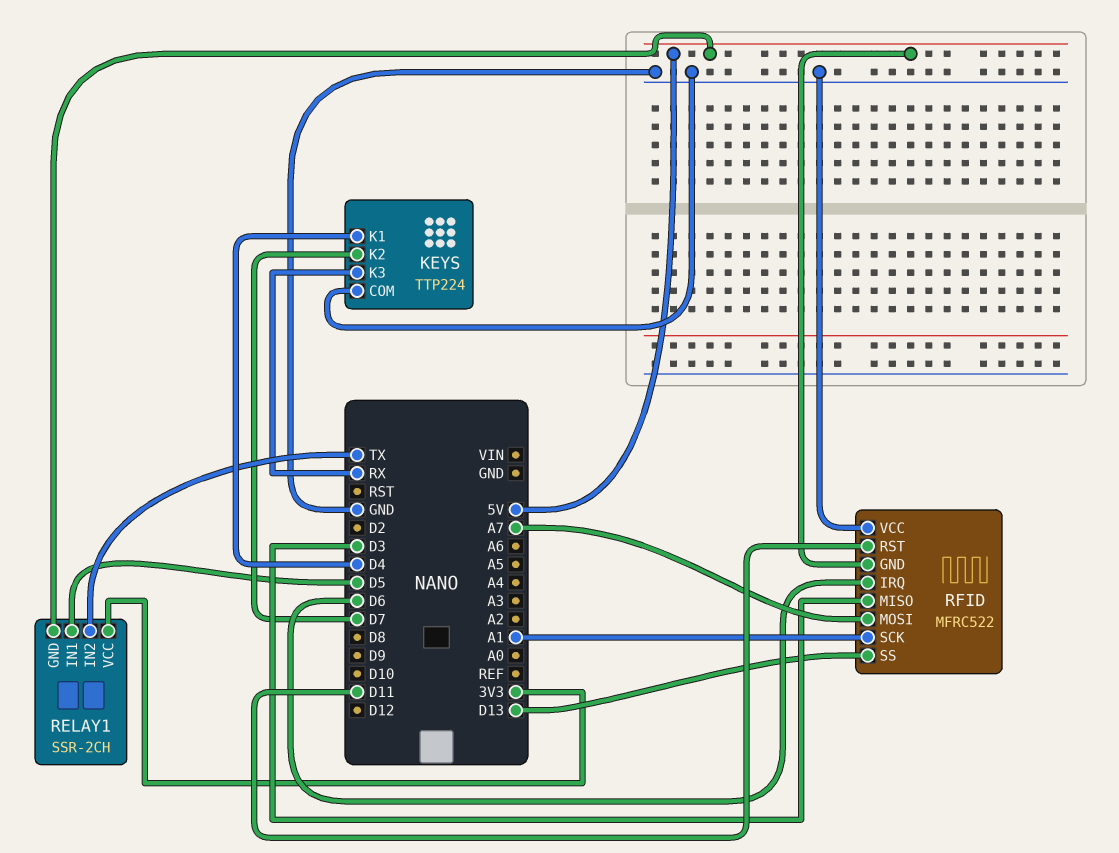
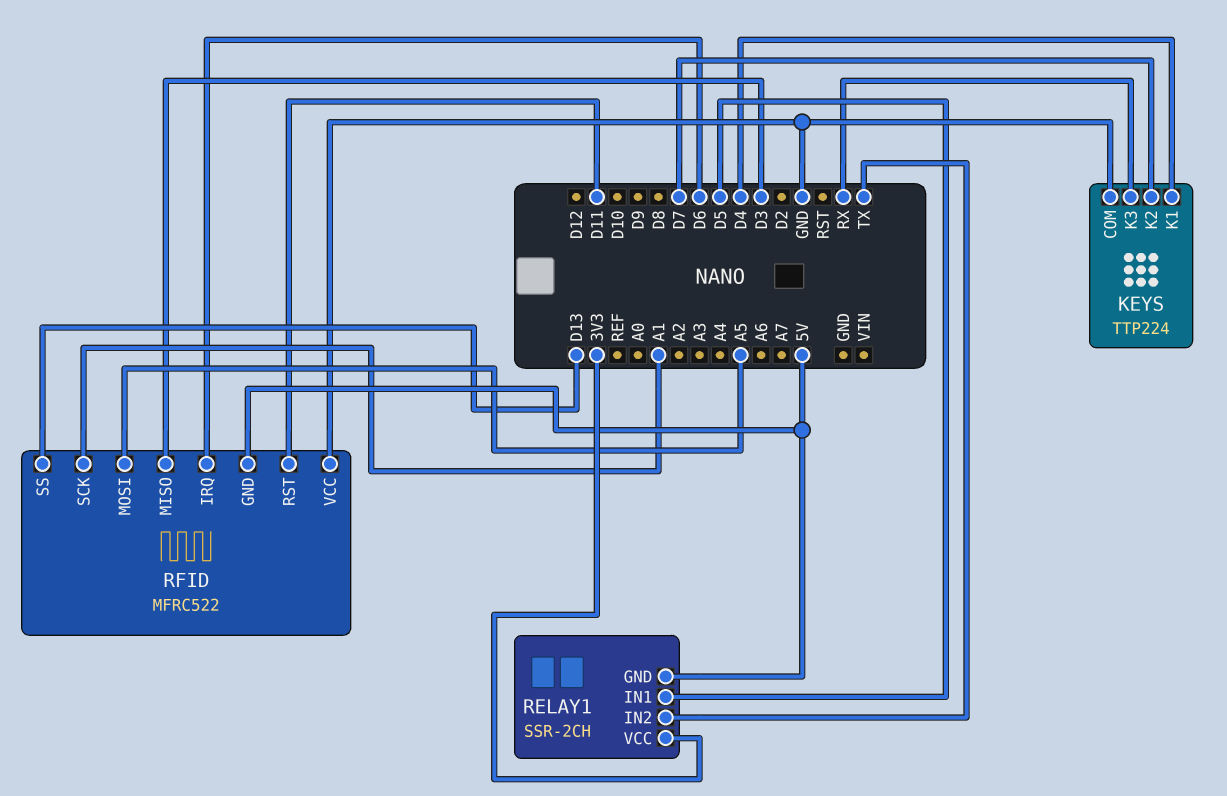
RFID pin MOSI: A7 -> A5

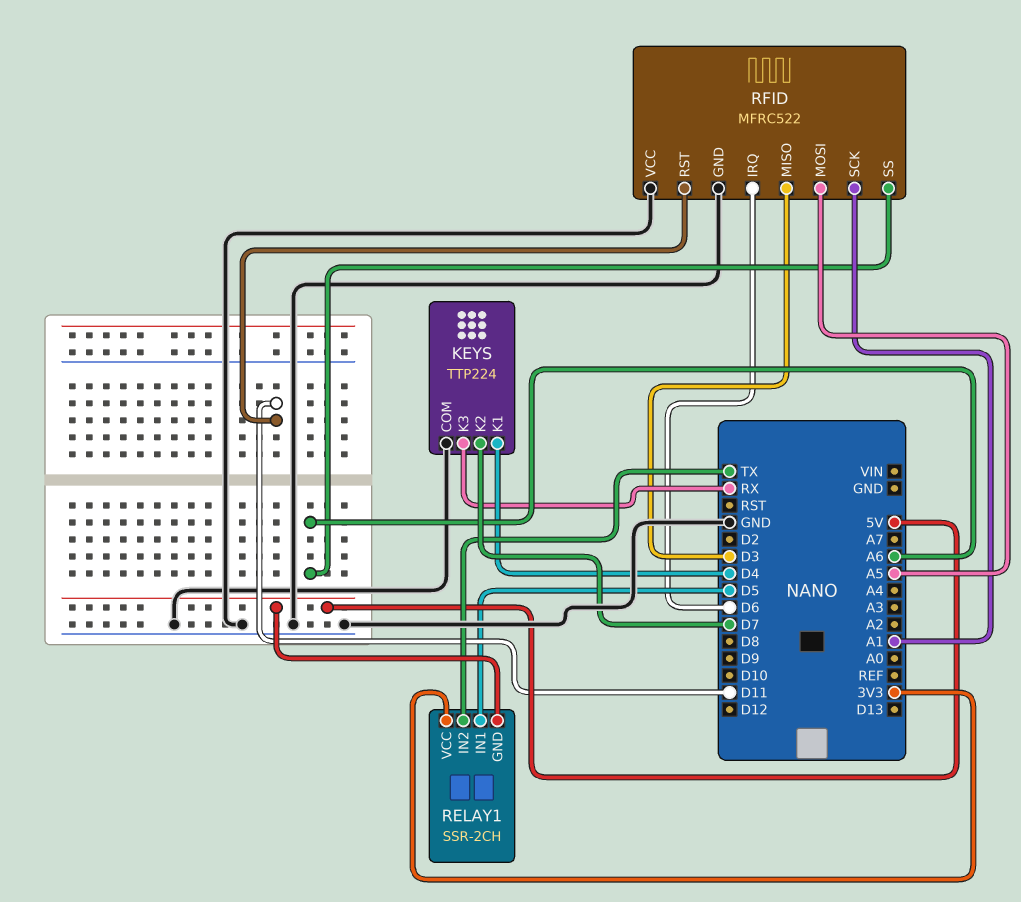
RFID pin GND: 5V -> GND
RFID pin SS: D13 -> A6

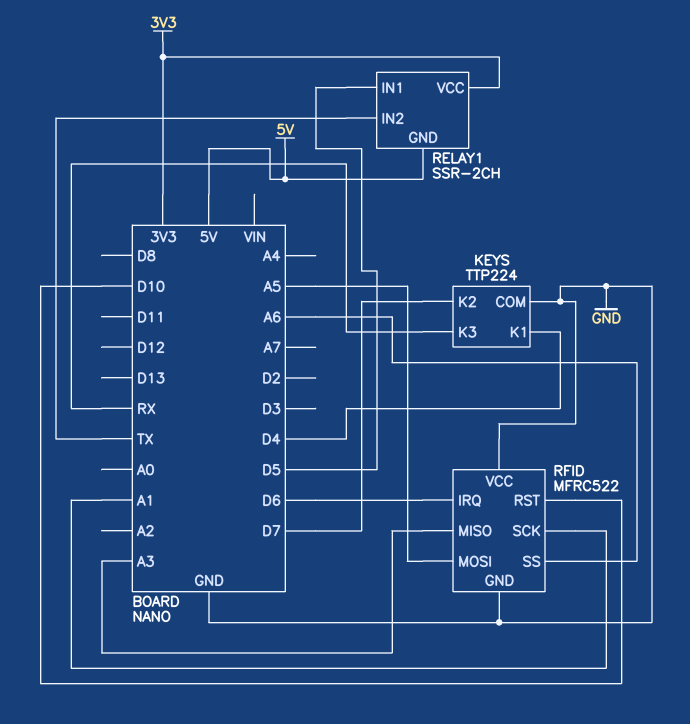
RFID pin MISO: D3 -> A3
RFID pin RST: D11 -> D10

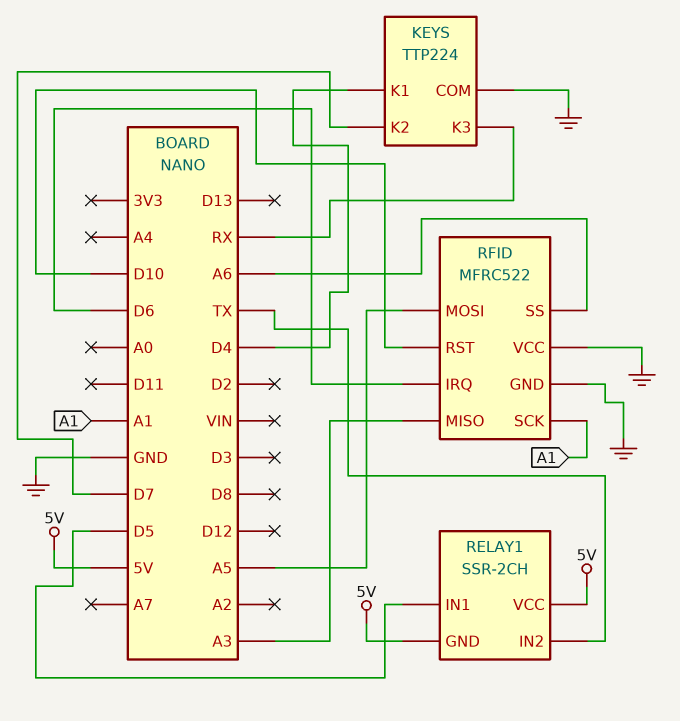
RELAY1 pin VCC: 3V3 -> 5V

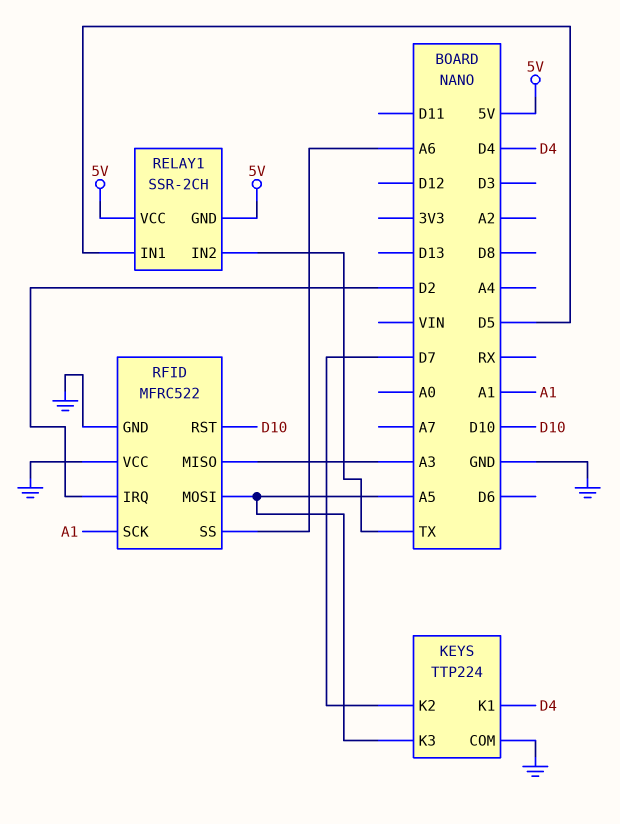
KEYS pin K3: RX -> A5
RFID pin IRQ: D6 -> D2

